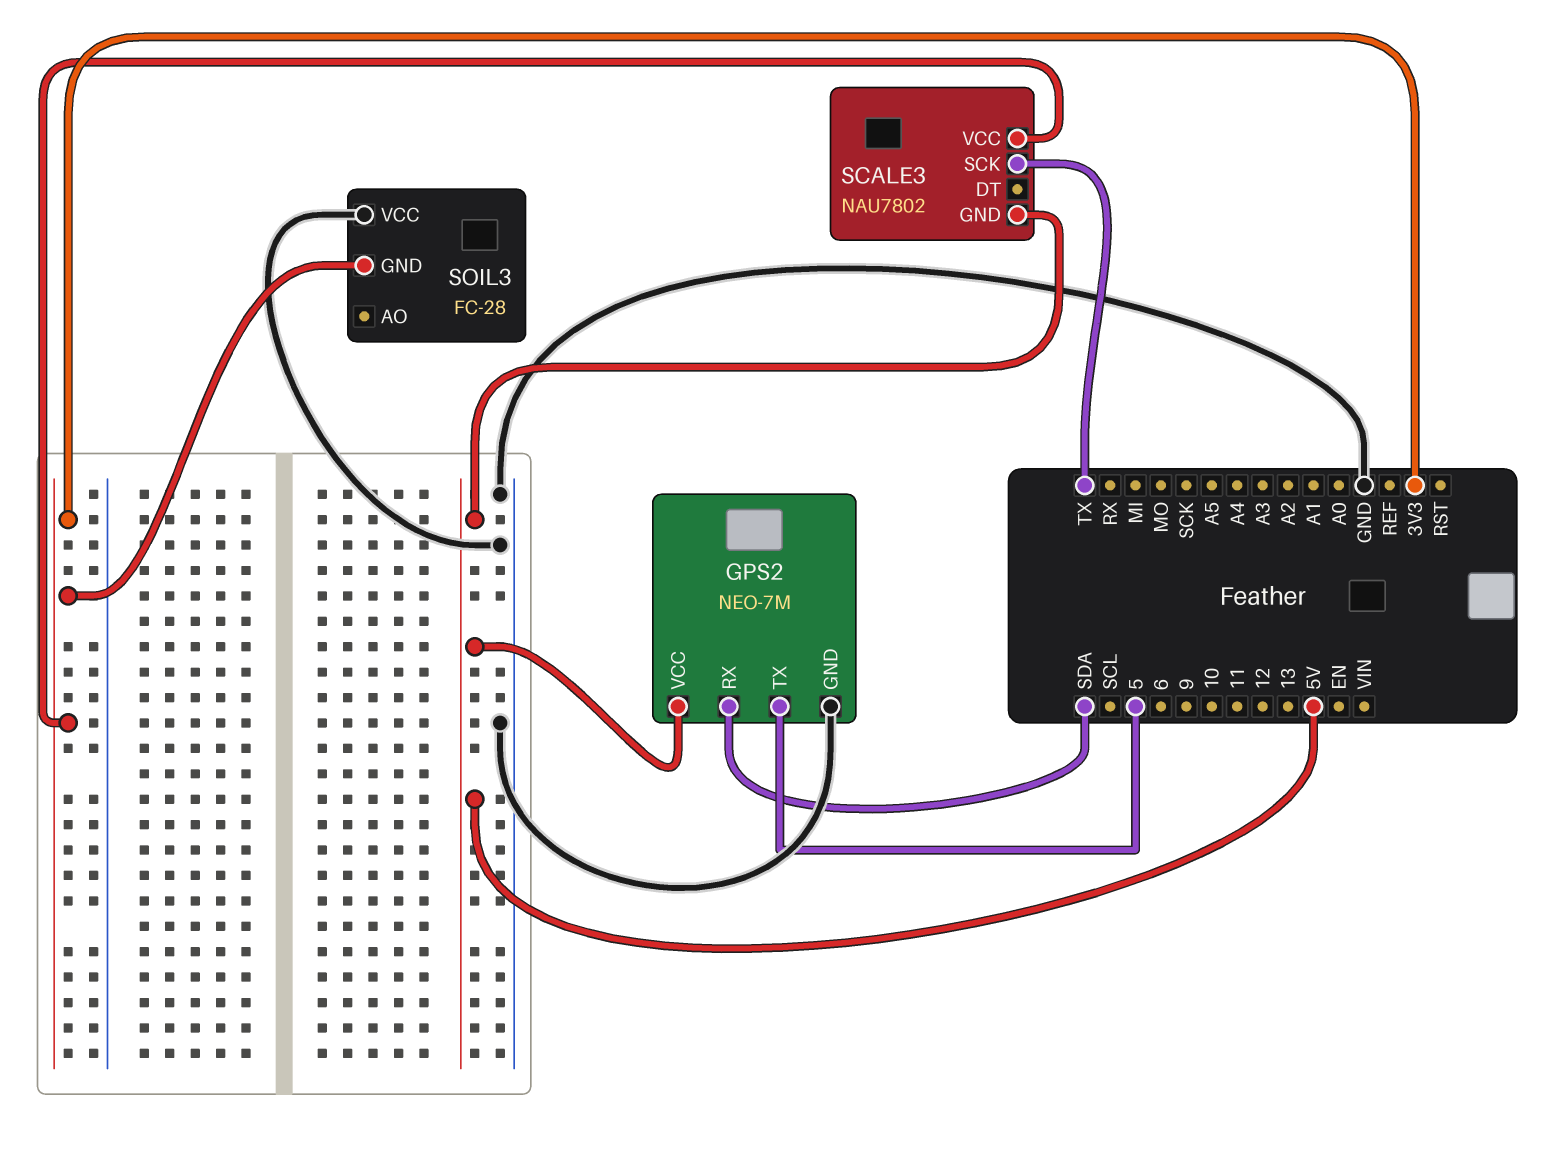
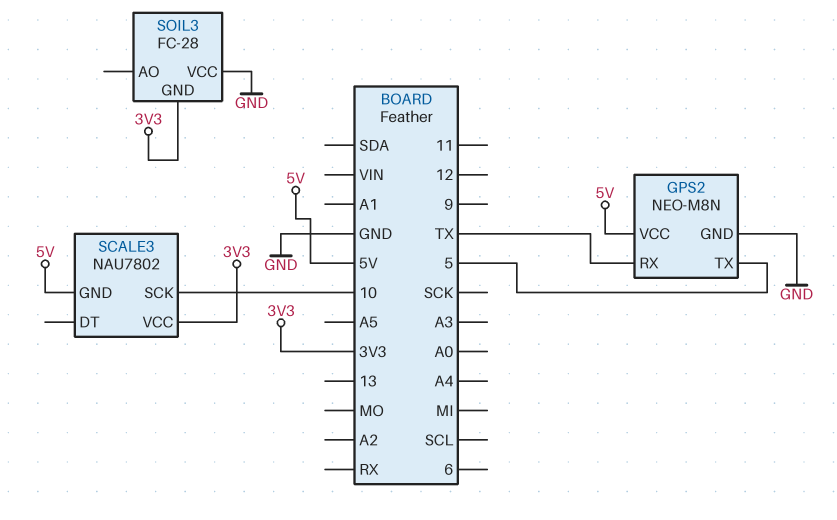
GPS2: NEO-7M -> NEO-M8N
GPS2 pin RX: SDA -> TX
SCALE3 pin SCK: TX -> 10

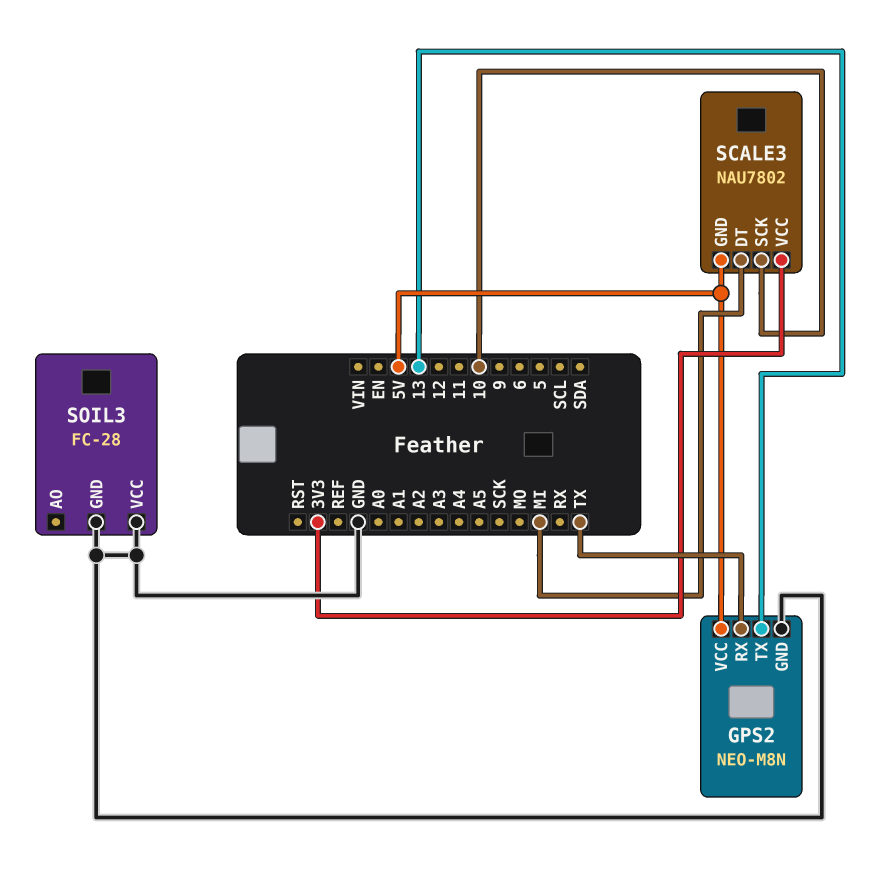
GPS2 pin TX: 5 -> 13
SCALE3 pin DT: none -> MI
SOIL3 pin GND: 3V3 -> GND

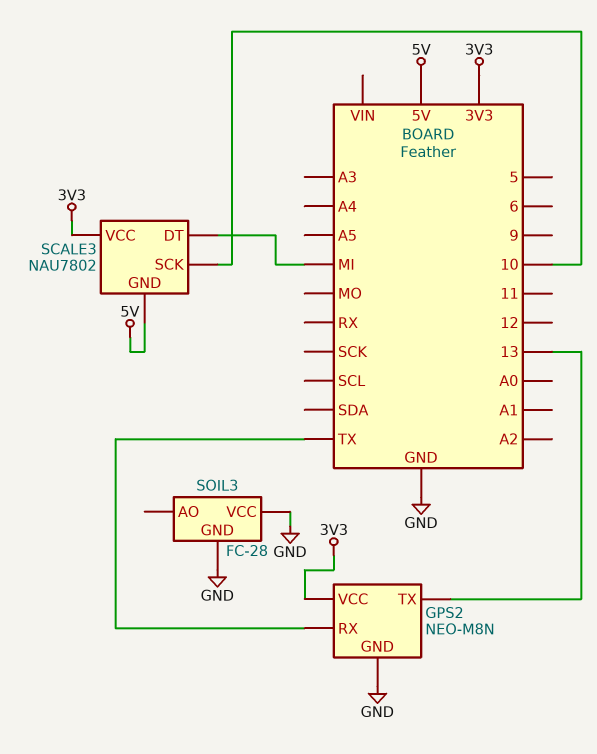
GPS2 pin VCC: 5V -> 3V3

